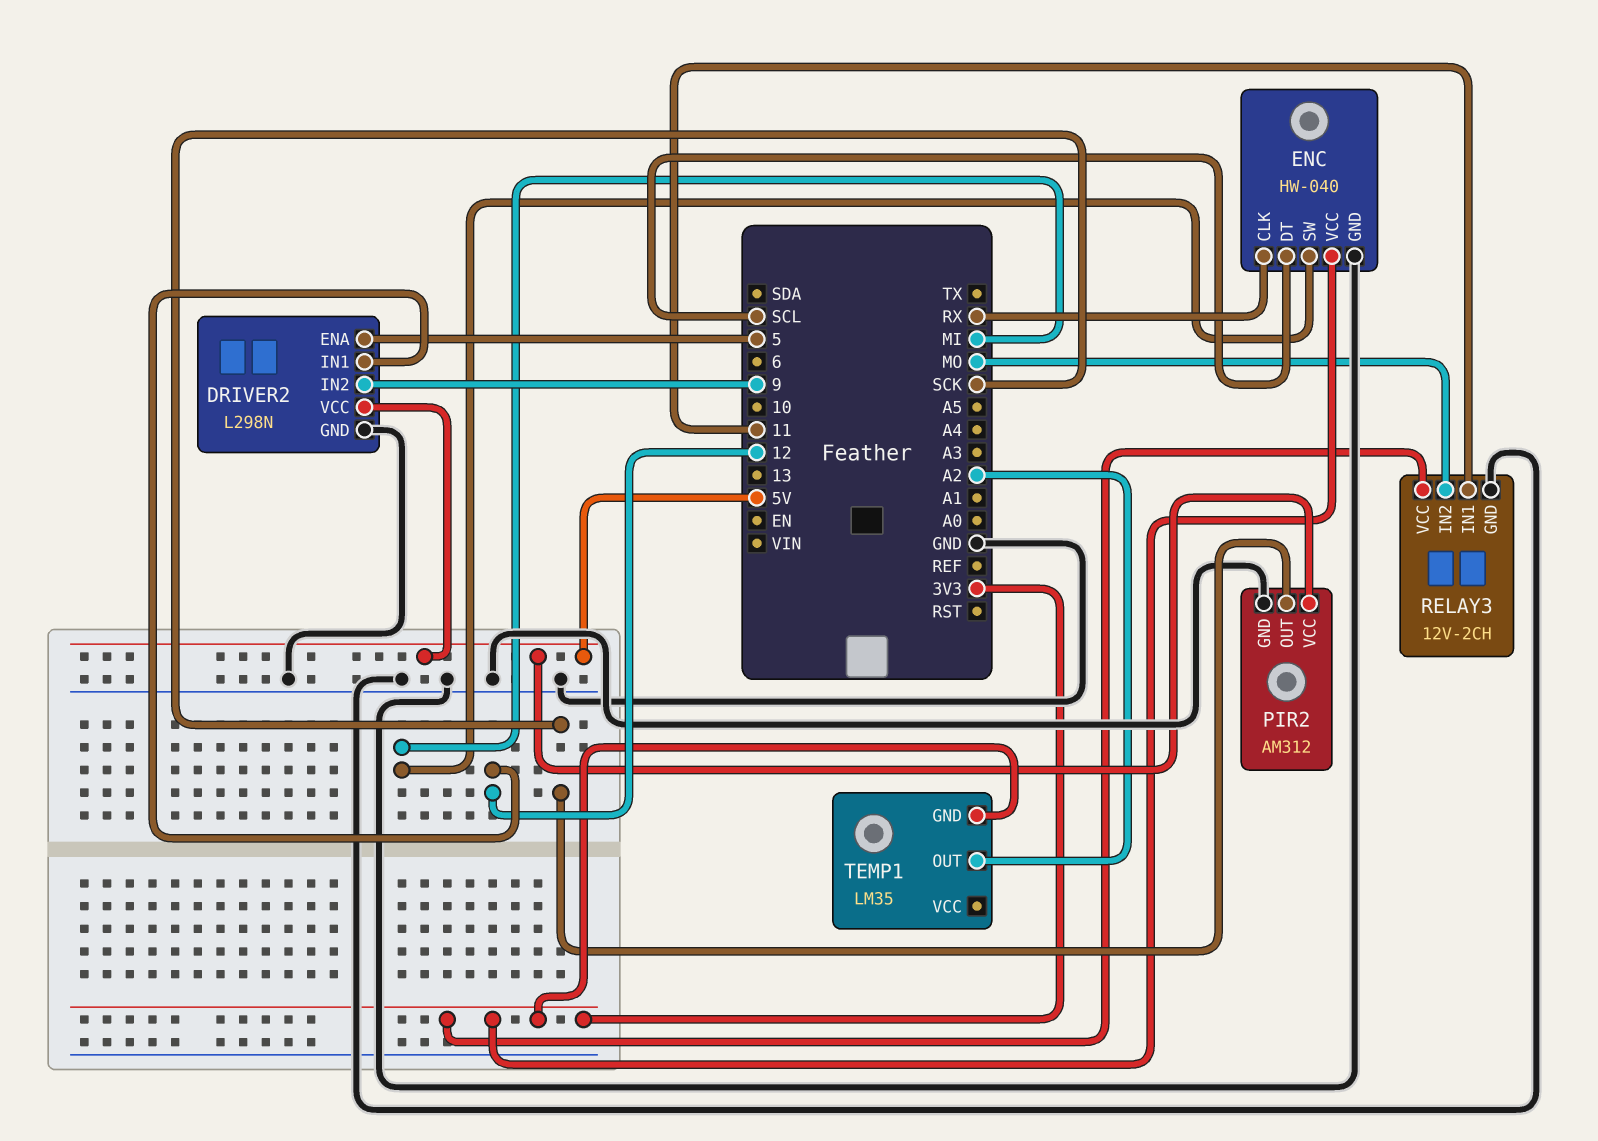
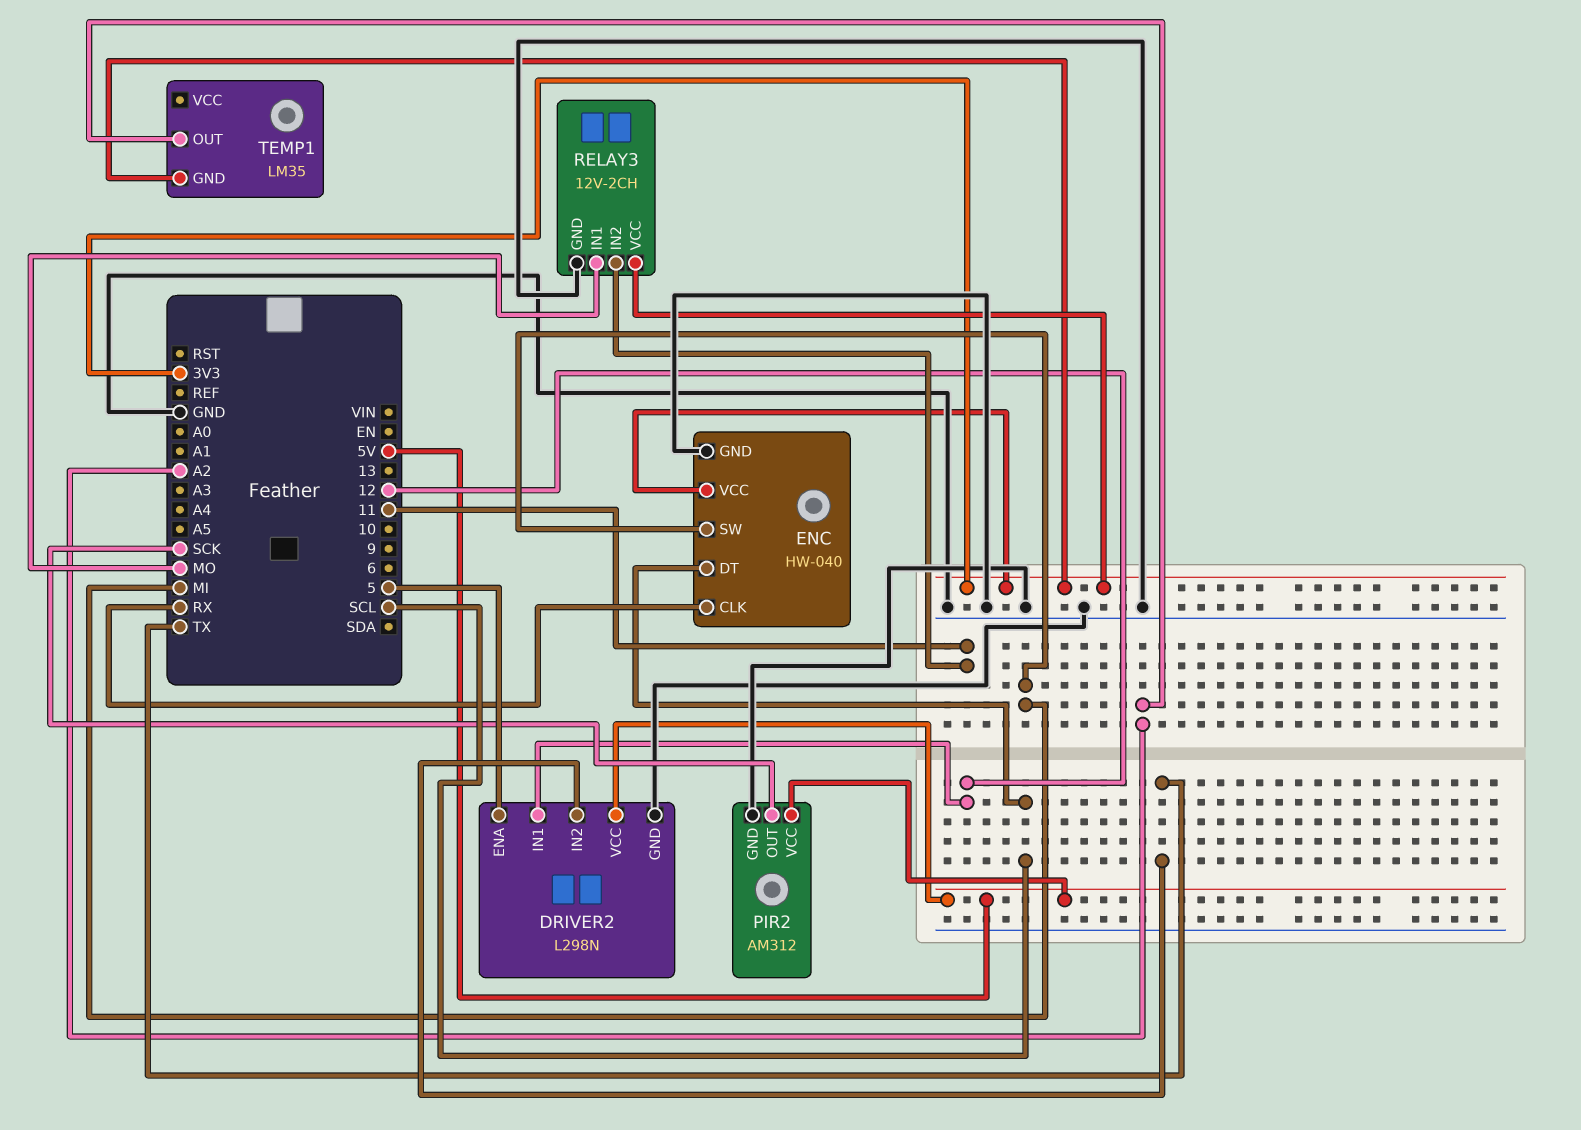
DRIVER2 pin IN2: 9 -> TX
RELAY3 pin IN1: 11 -> MO
RELAY3 pin IN2: MO -> 11

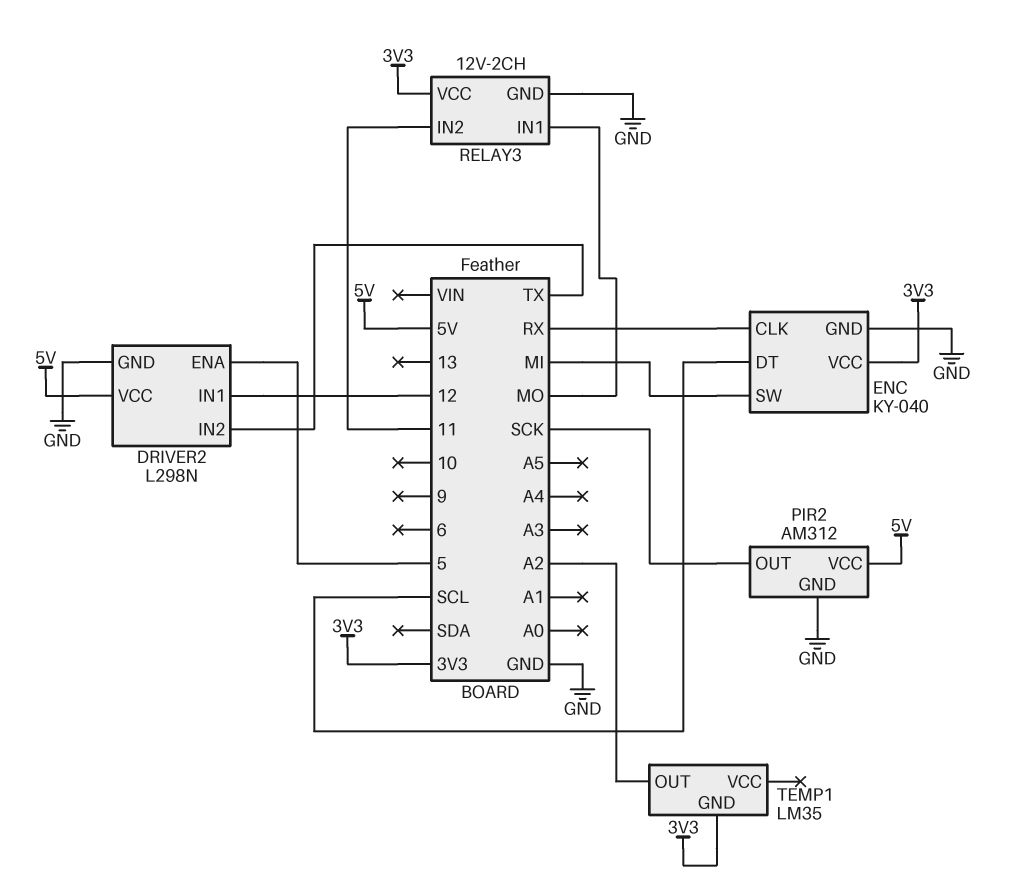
ENC: HW-040 -> KY-040

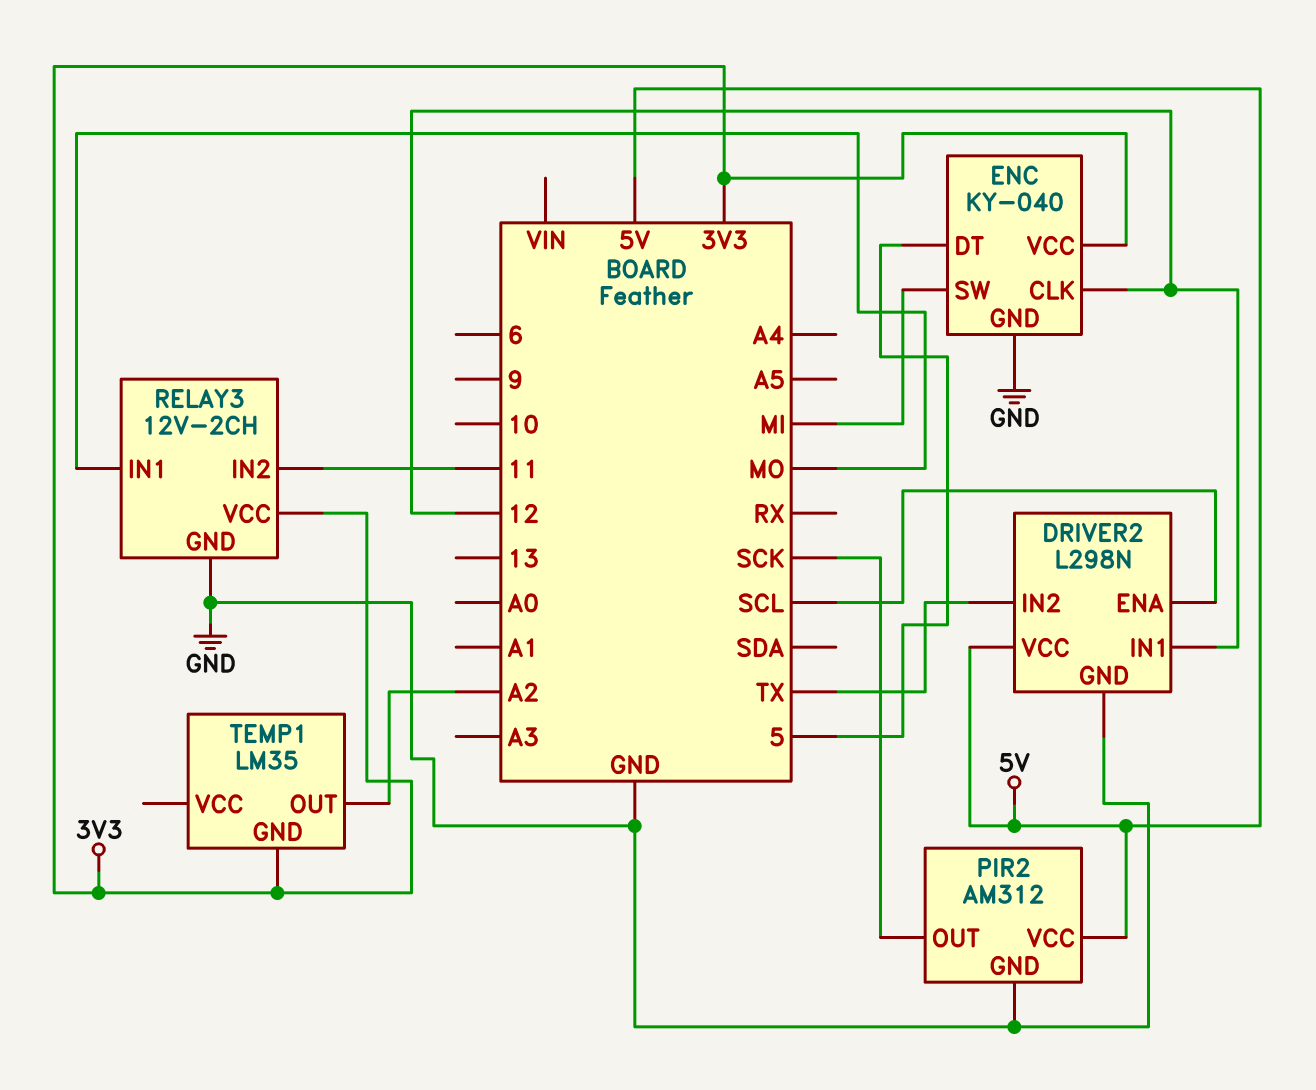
DRIVER2 pin ENA: 5 -> SCL
ENC pin CLK: RX -> 12
ENC pin DT: SCL -> 5

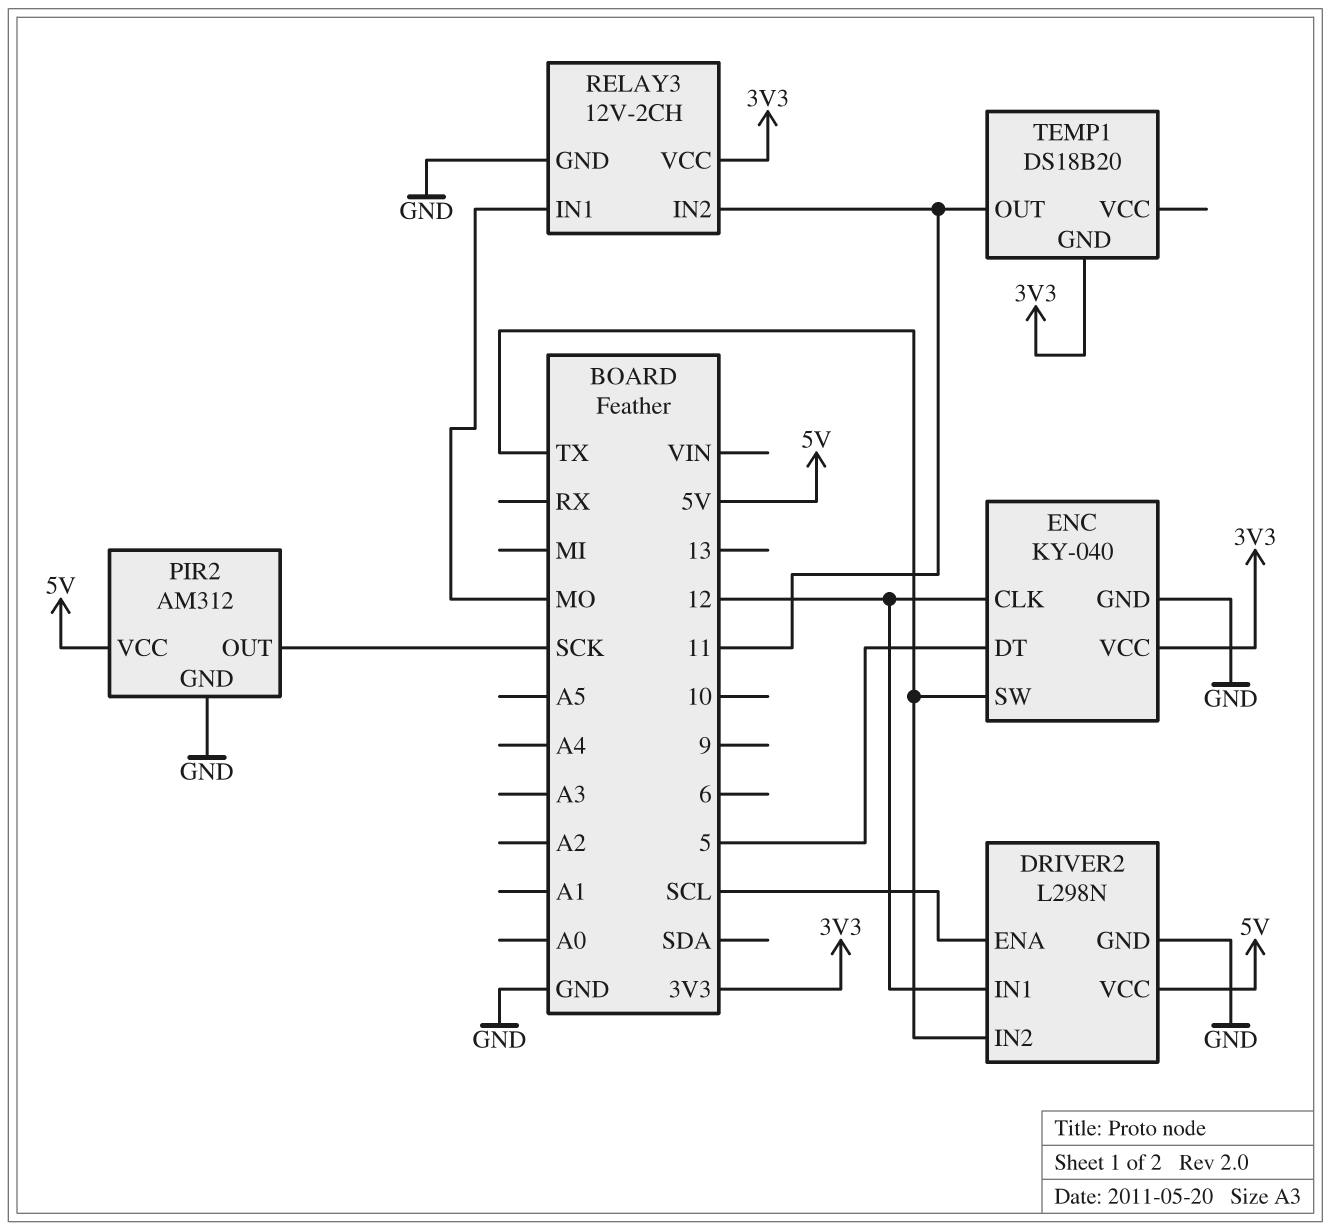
ENC pin SW: MI -> TX
TEMP1: LM35 -> DS18B20
TEMP1 pin OUT: A2 -> 11

